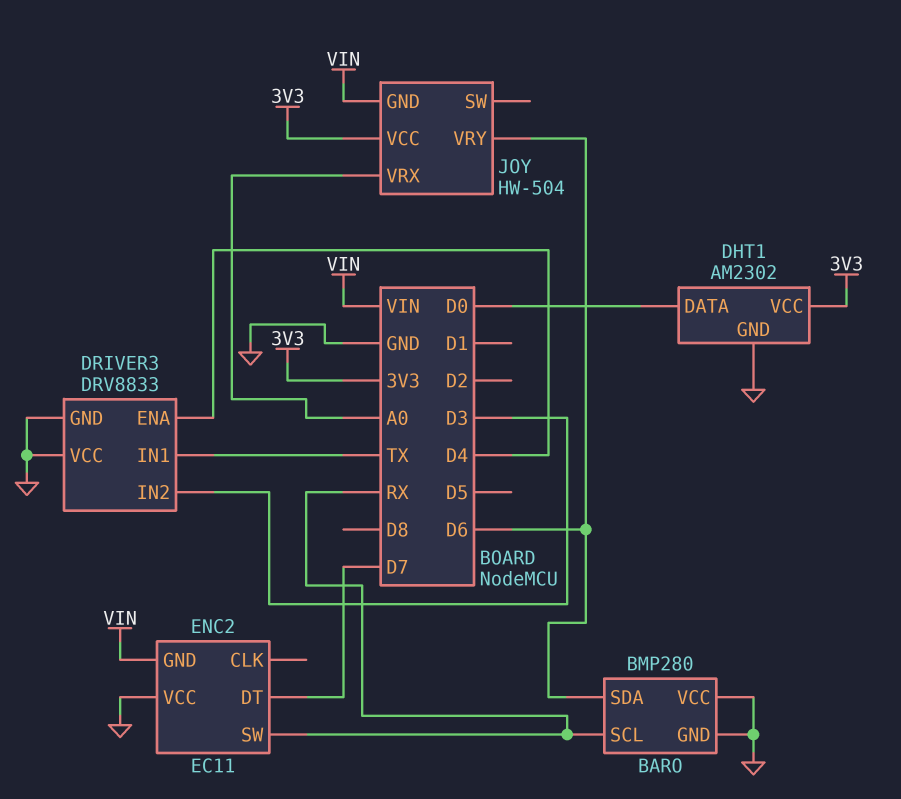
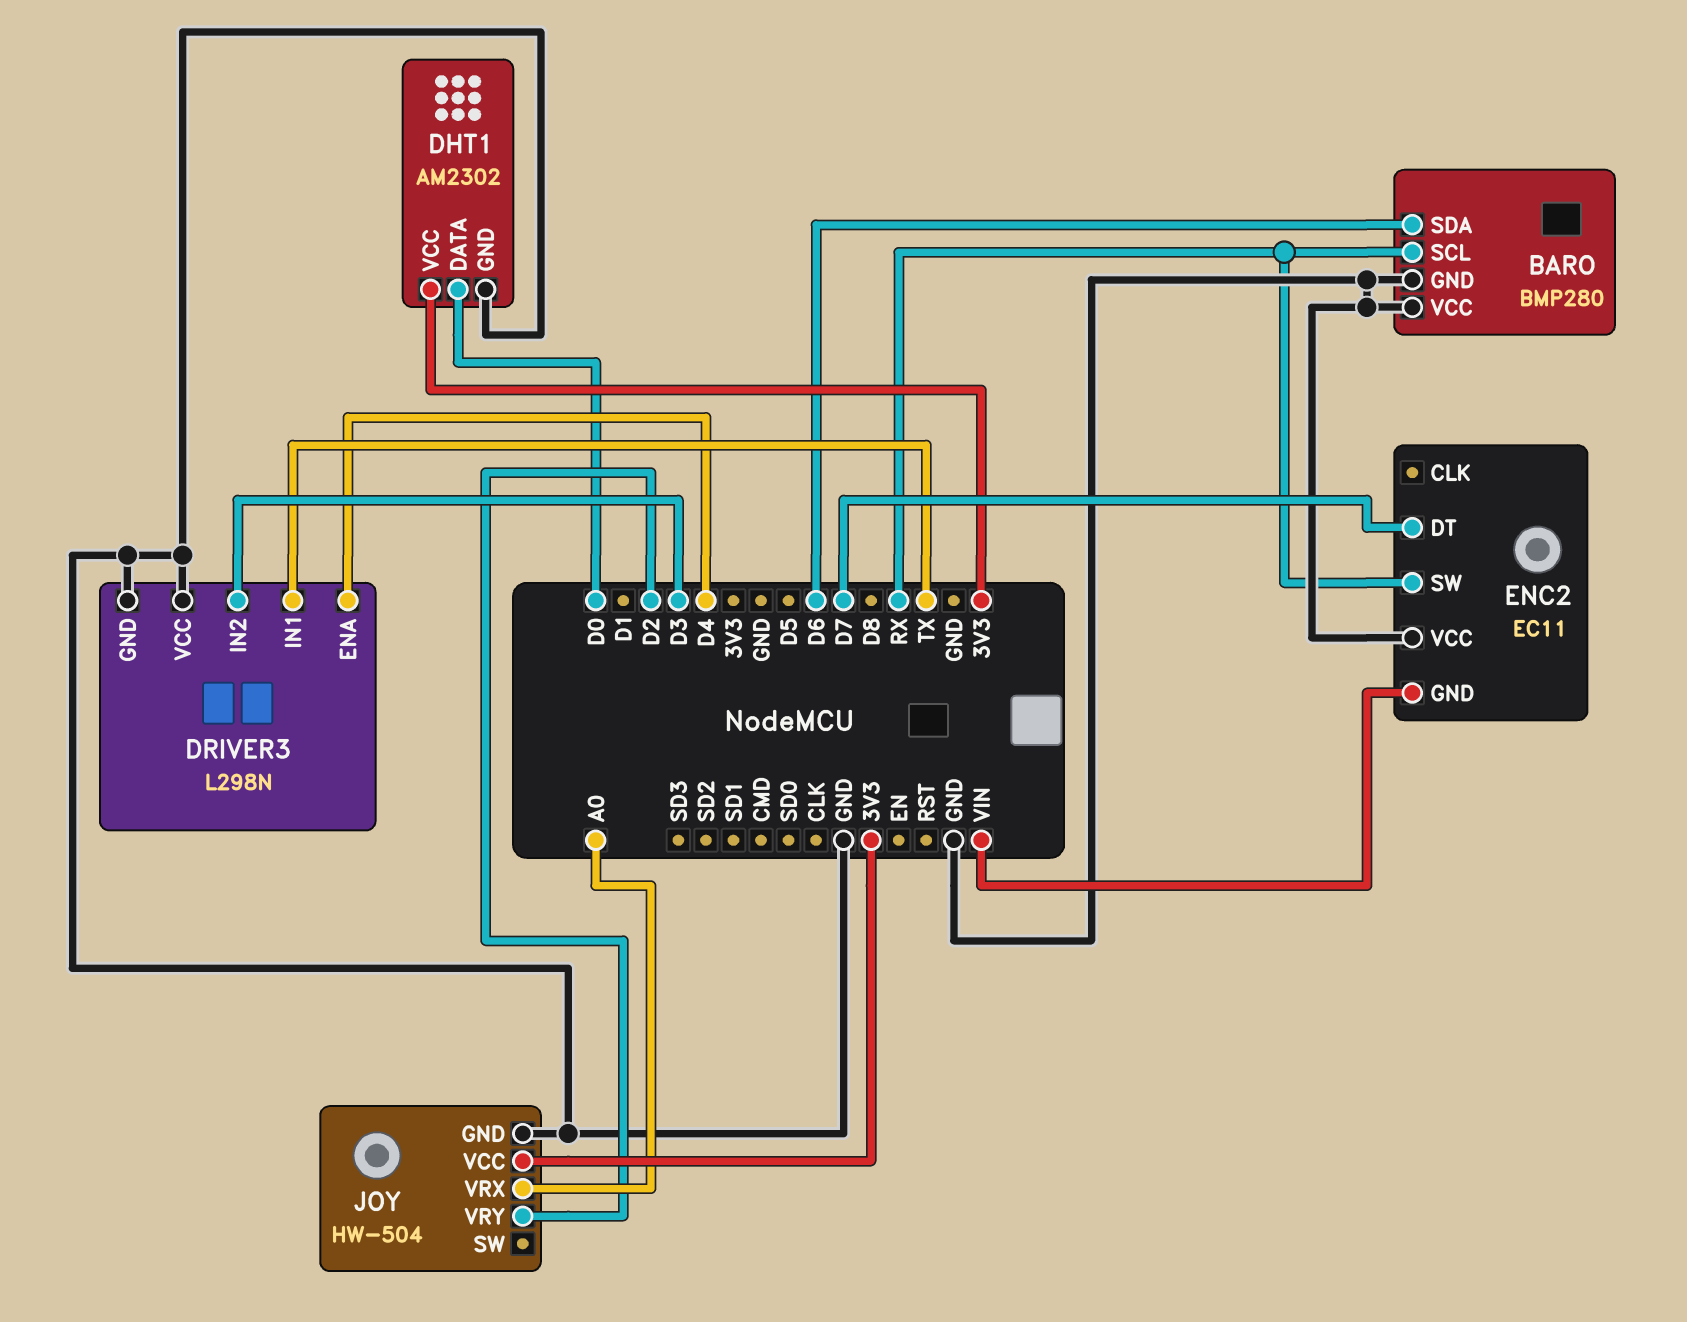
DRIVER3: DRV8833 -> L298N
JOY pin GND: VIN -> GND
JOY pin VRY: D6 -> D2

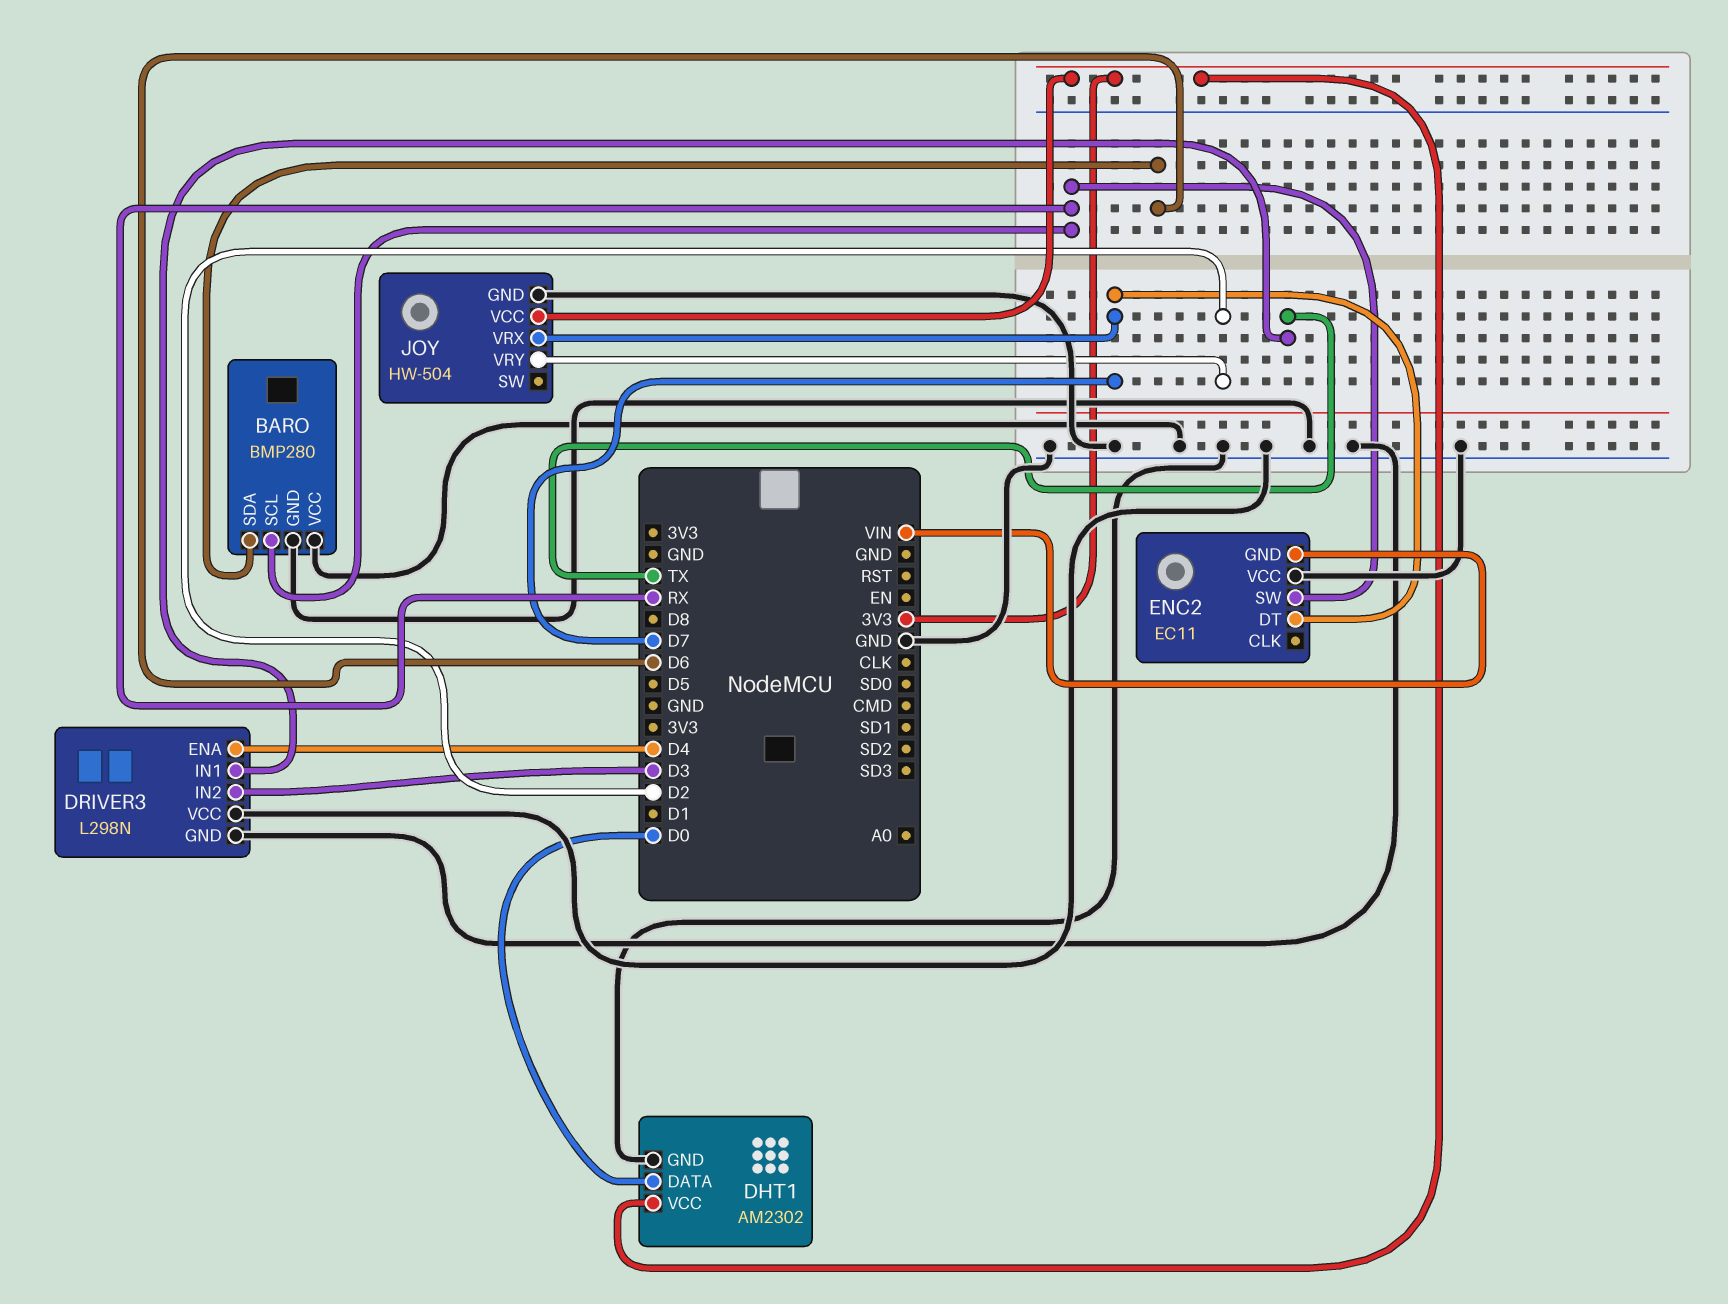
JOY pin VRX: A0 -> D7

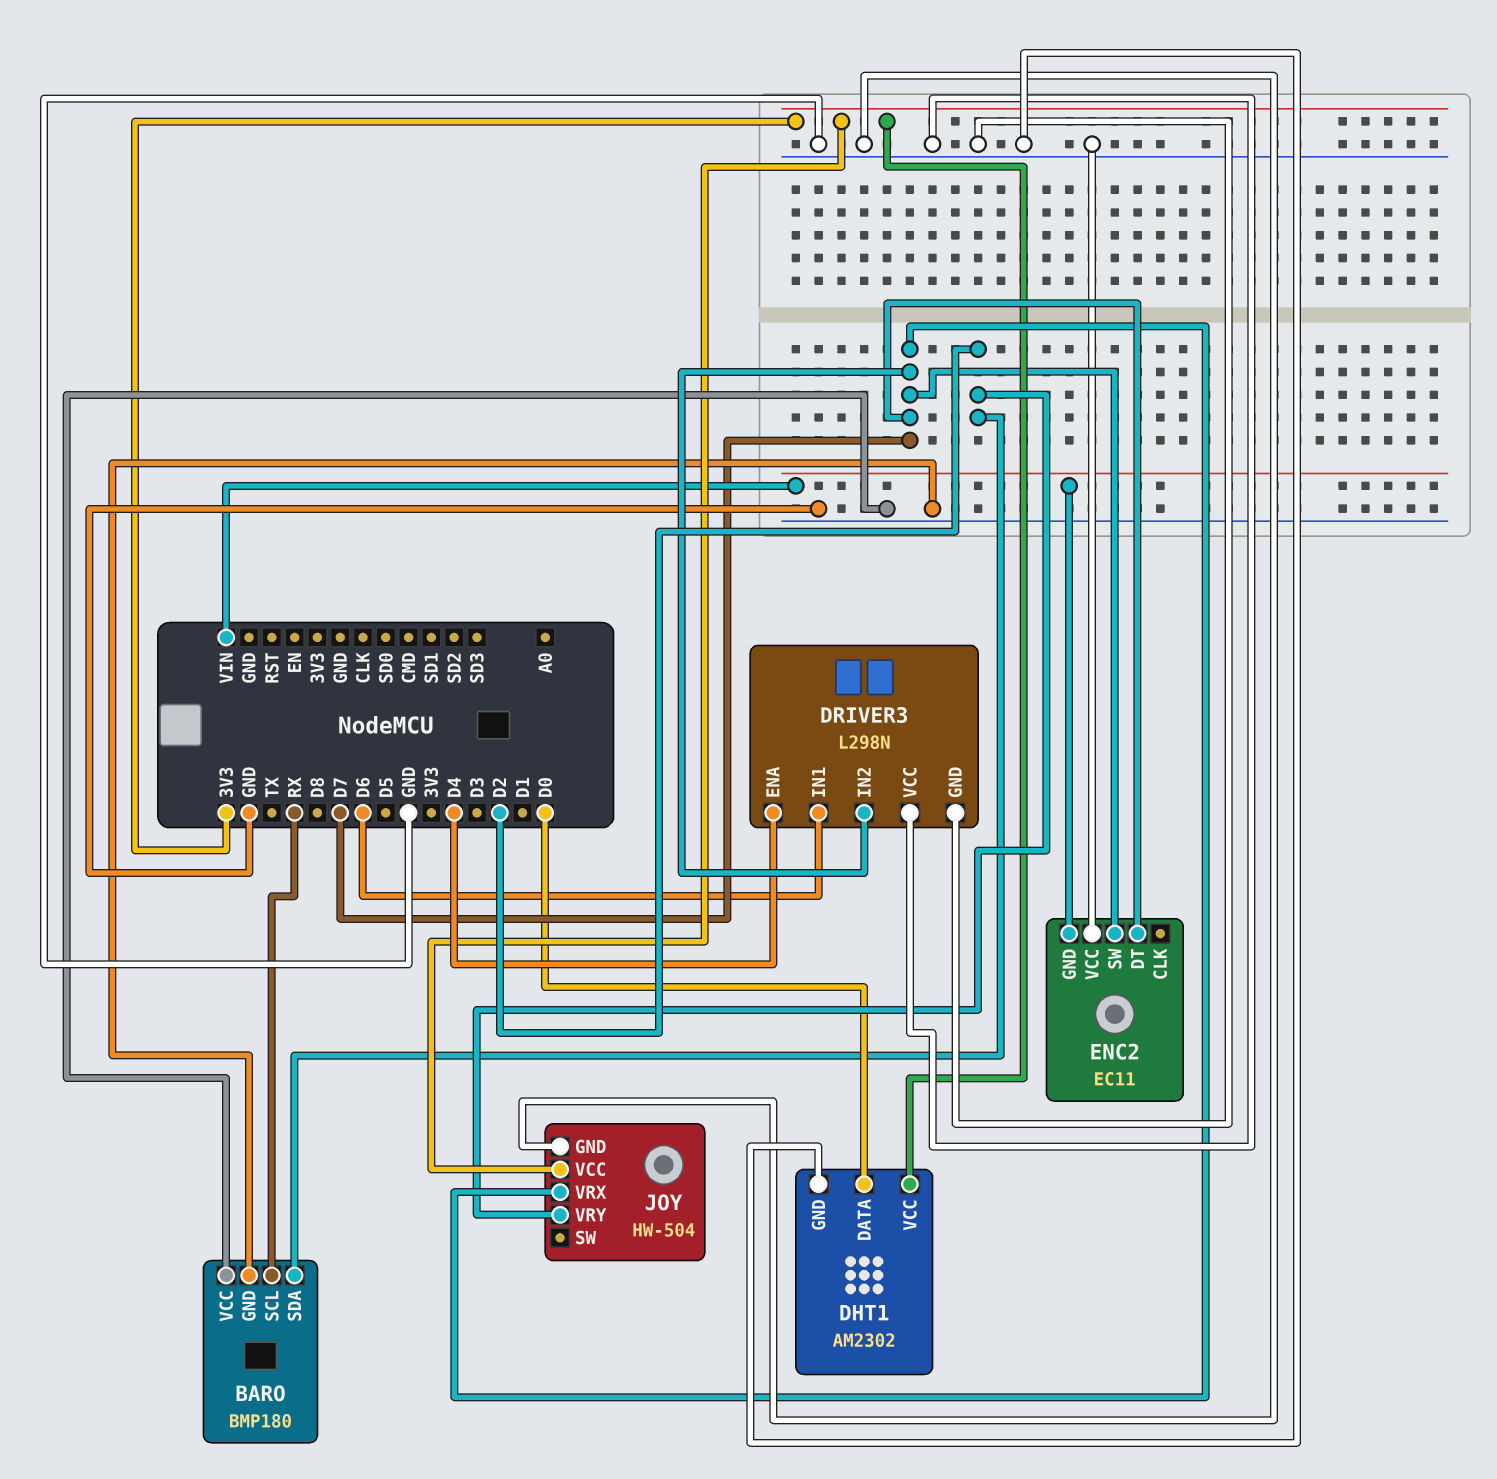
BARO: BMP280 -> BMP180
BARO pin SDA: D6 -> D2
DRIVER3 pin IN1: TX -> D6
DRIVER3 pin IN2: D3 -> D7
ENC2 pin SW: RX -> D7

